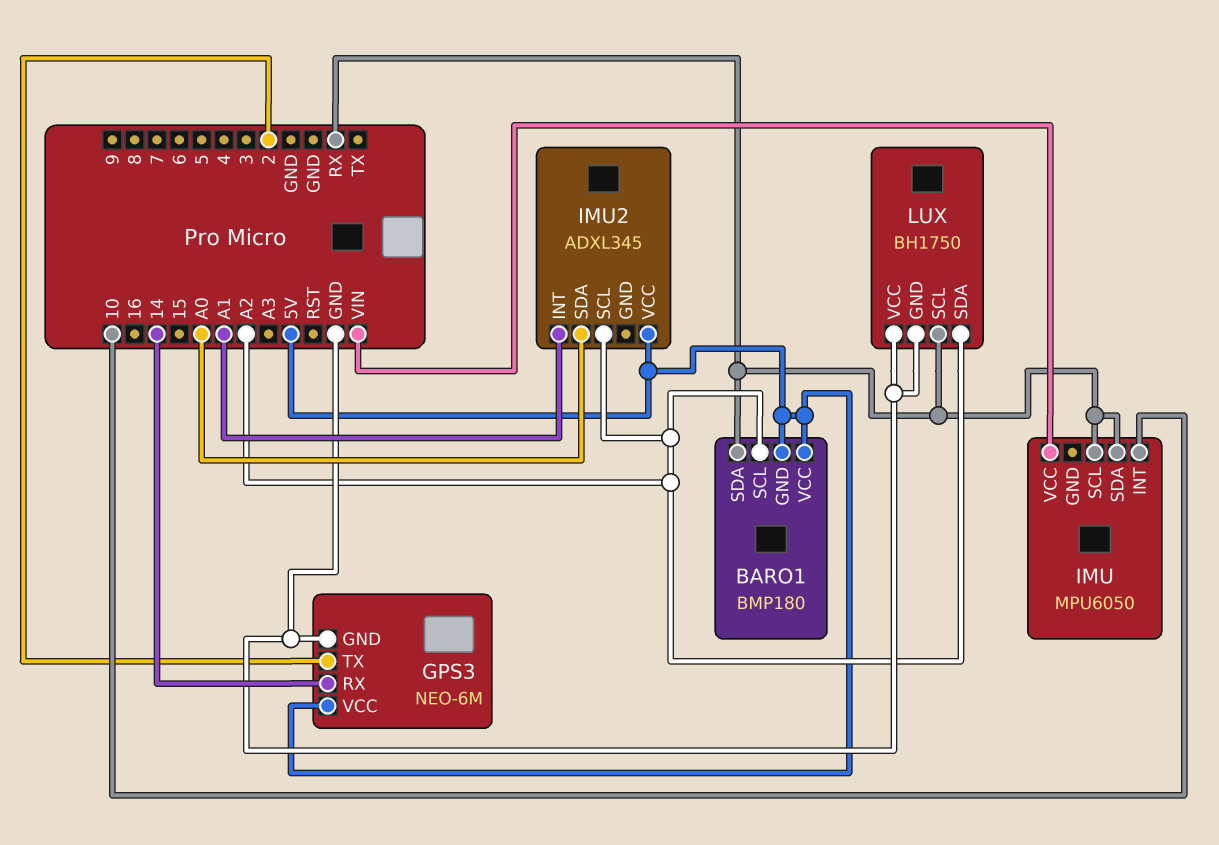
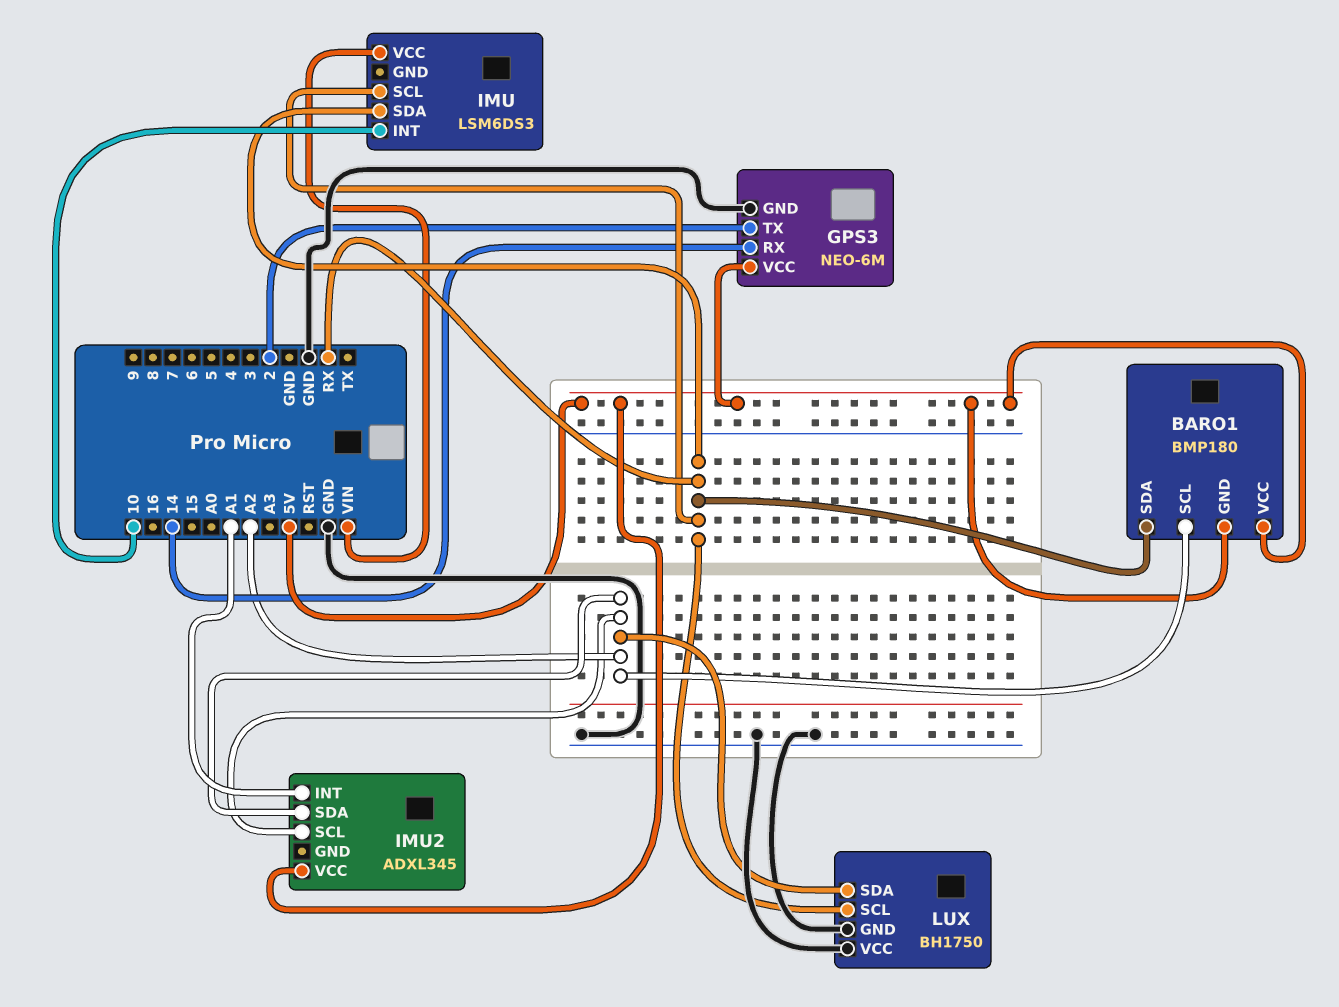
IMU: MPU6050 -> LSM6DS3
IMU2 pin SDA: A0 -> A2

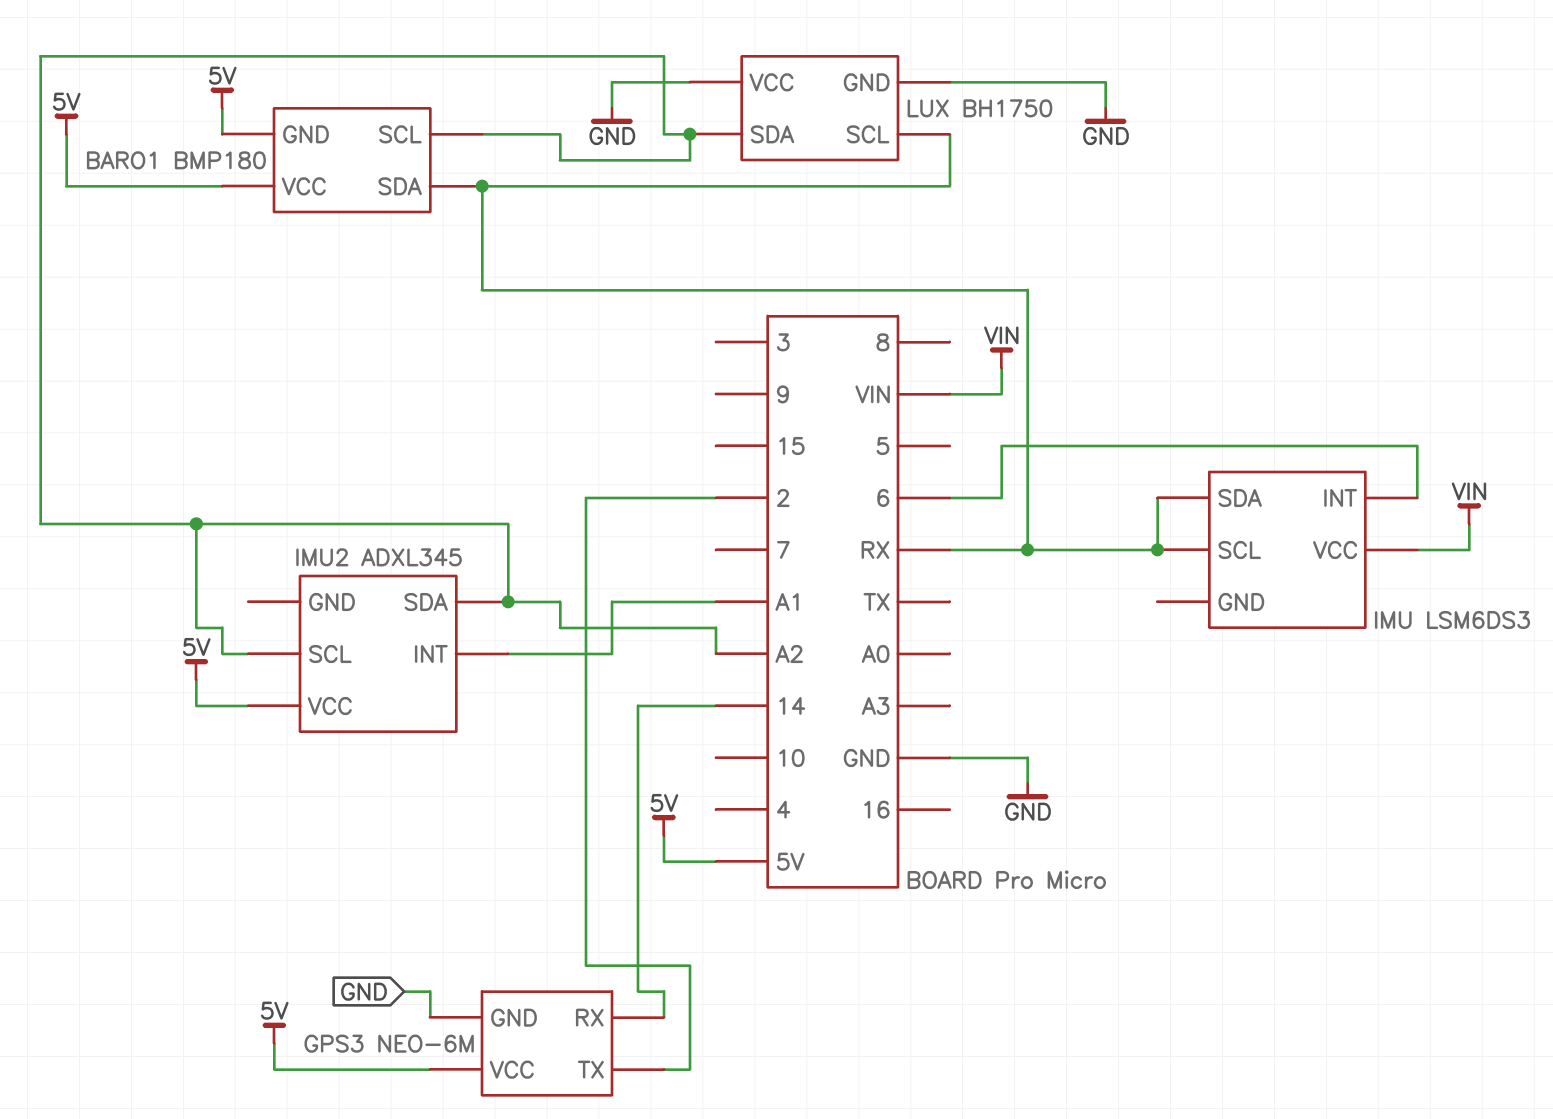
IMU pin INT: 10 -> 6

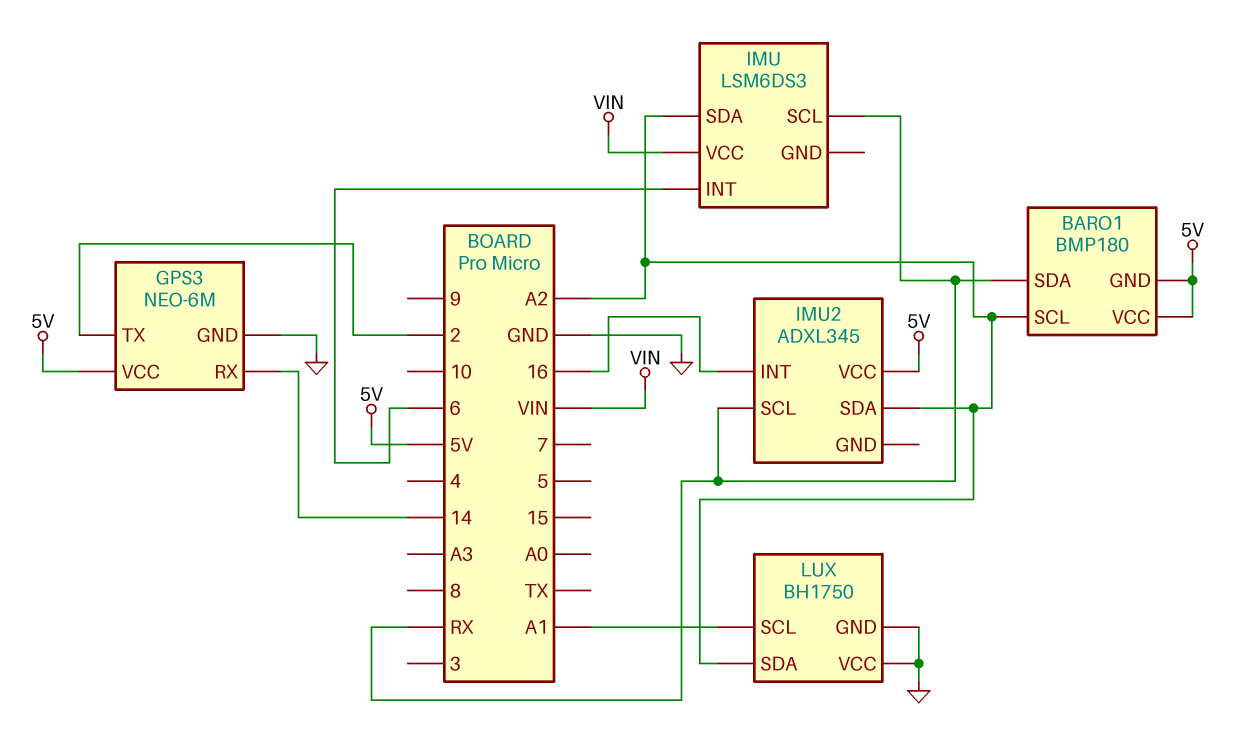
IMU pin SDA: RX -> A2
IMU2 pin INT: A1 -> 16
IMU2 pin SCL: A2 -> RX
LUX pin SCL: RX -> A1

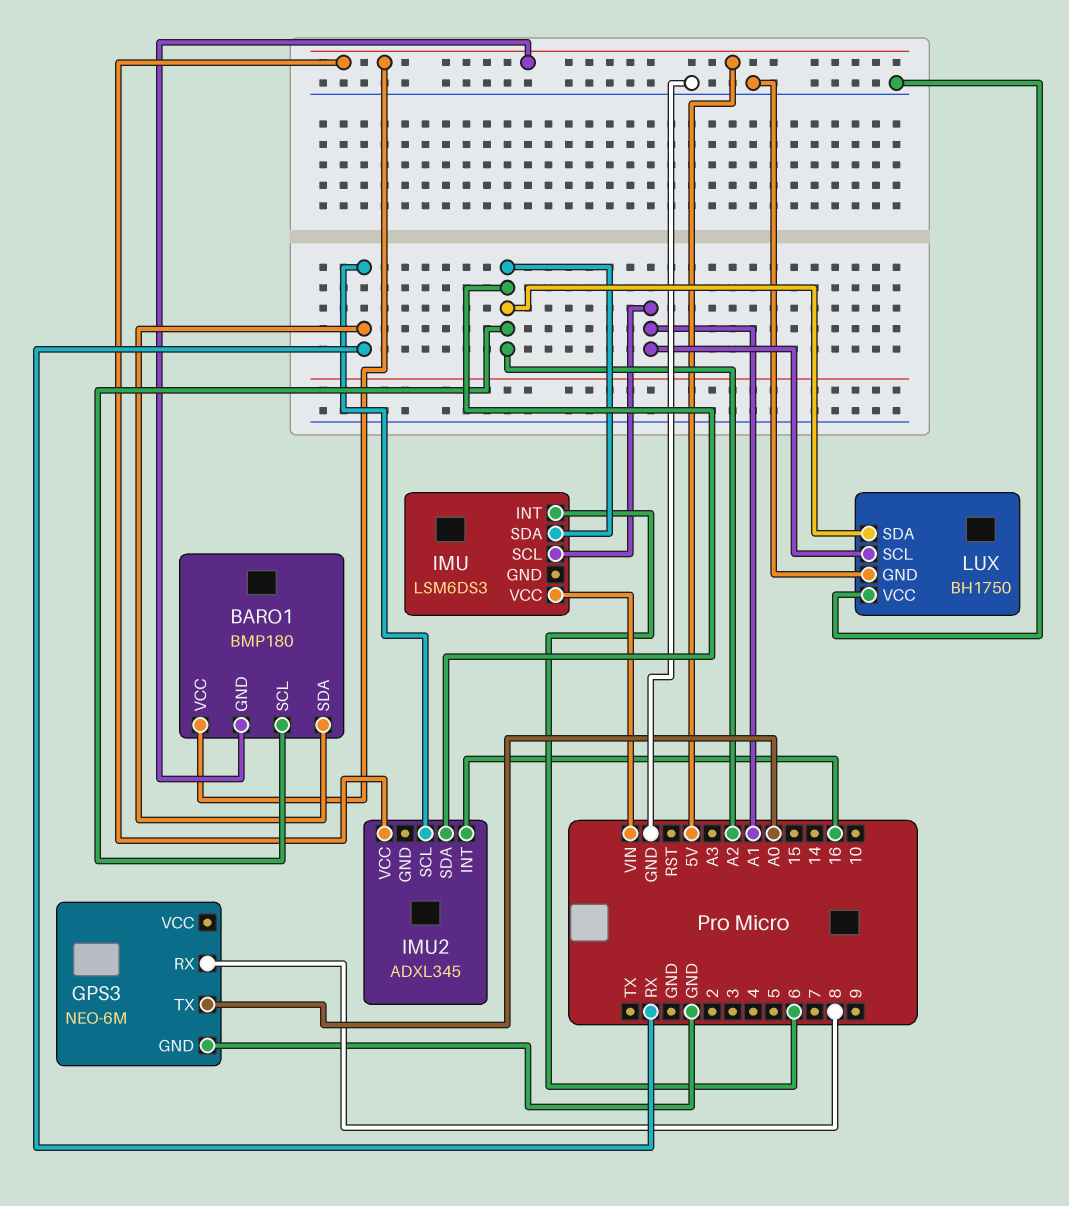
GPS3 pin RX: 14 -> 8
GPS3 pin TX: 2 -> A0
GPS3 pin VCC: 5V -> none
IMU pin SCL: RX -> A1

